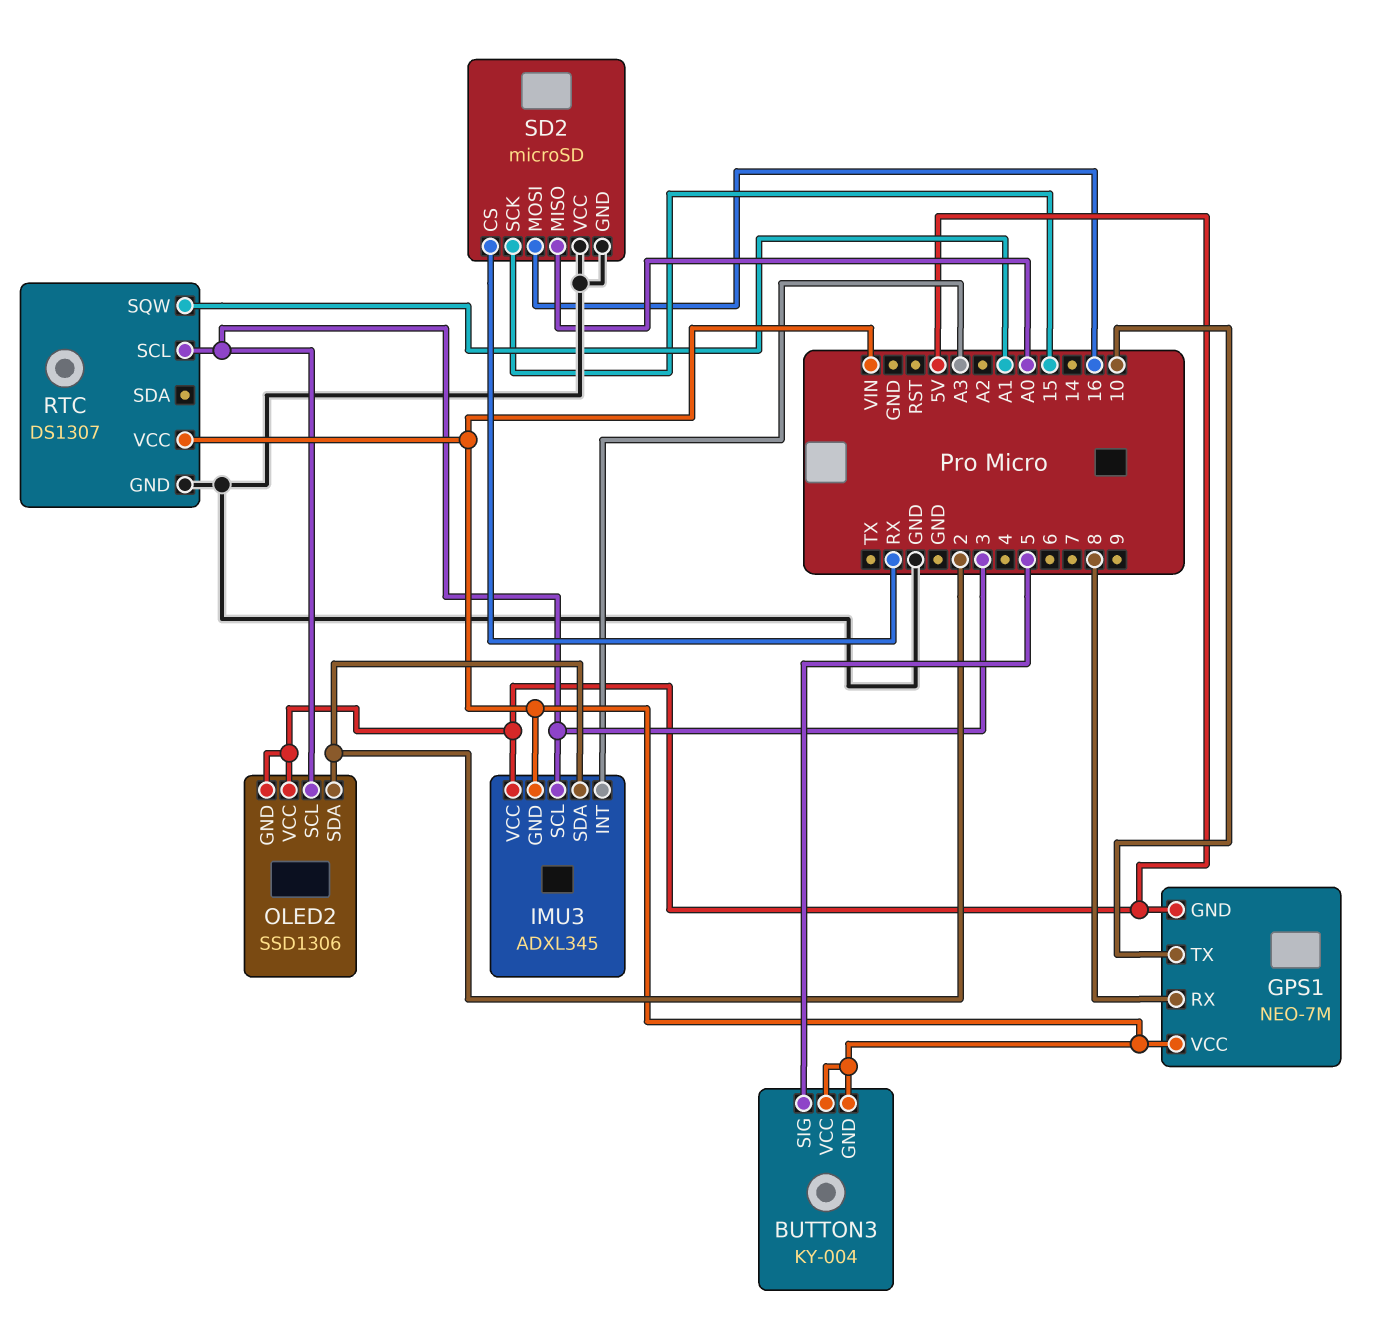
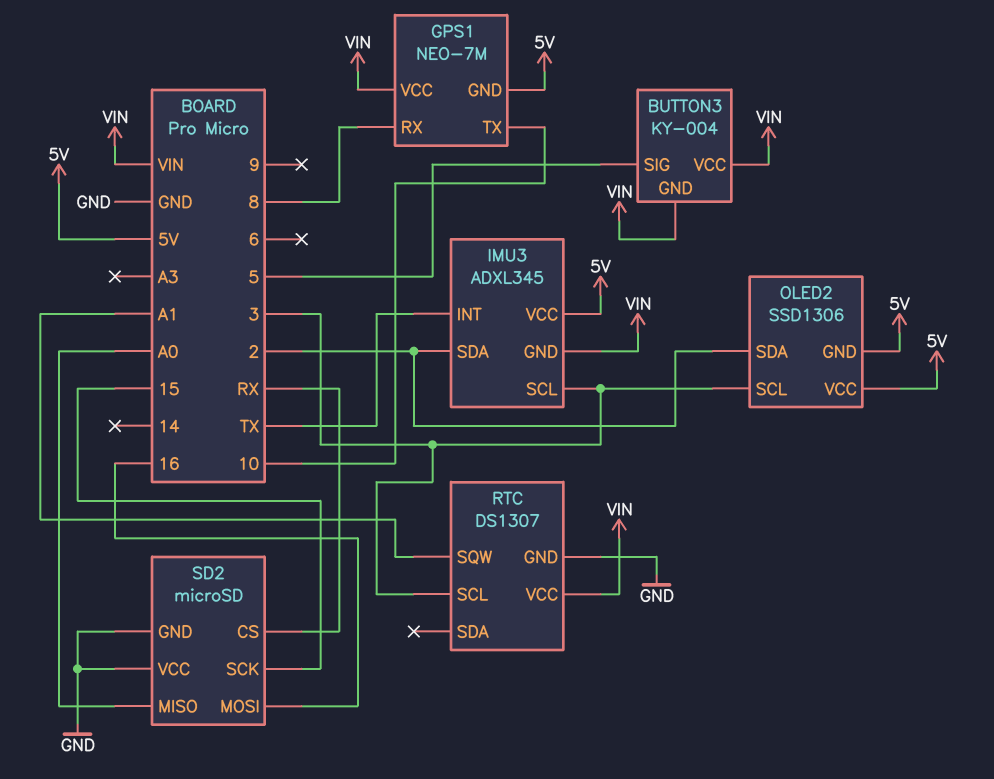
IMU3 pin INT: A3 -> TX

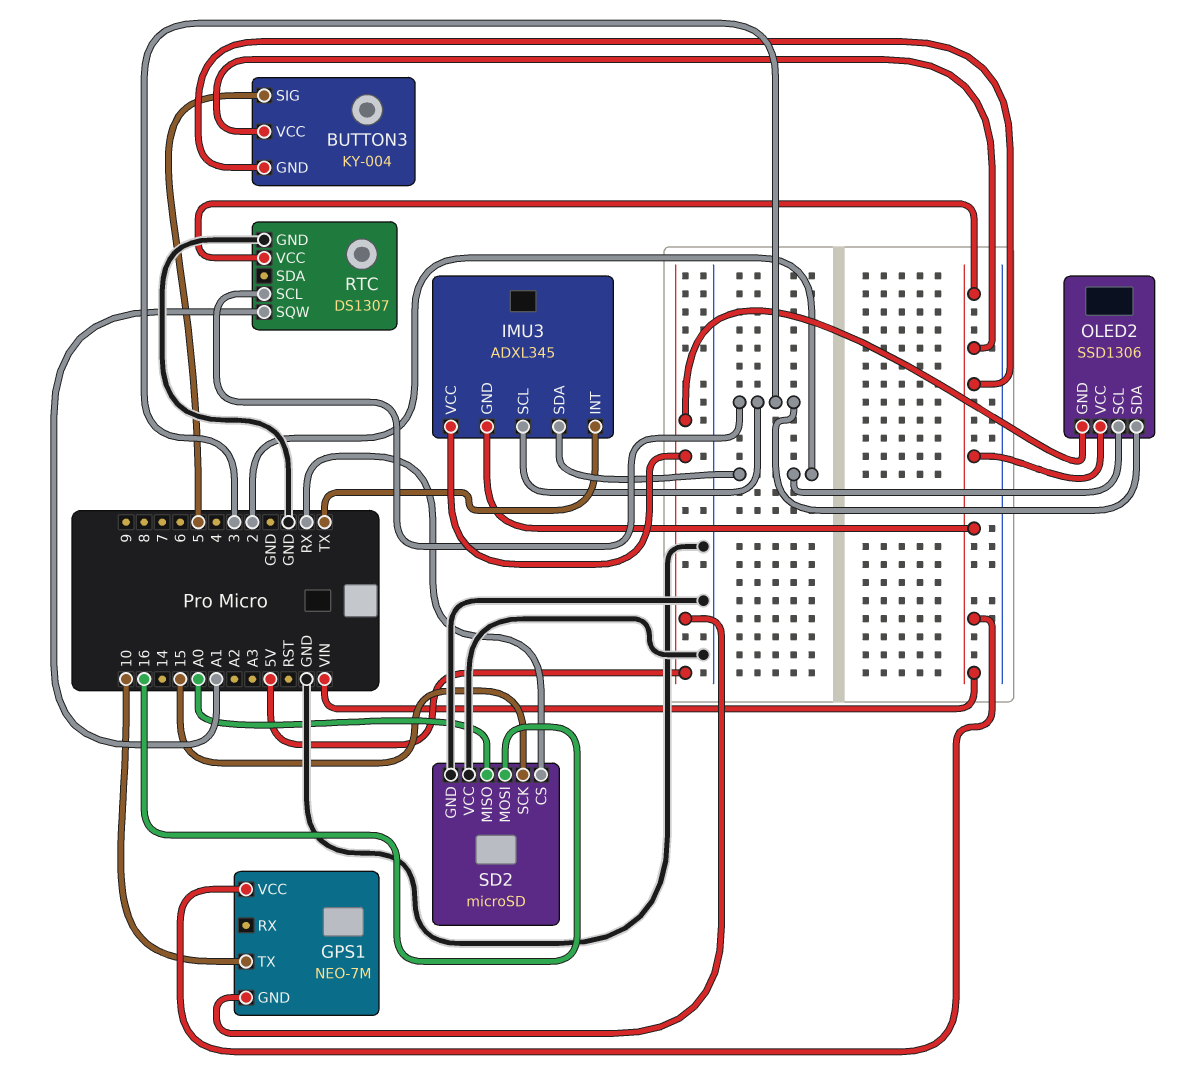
GPS1 pin RX: 8 -> none
OLED2 pin SCL: 3 -> 2
OLED2 pin SDA: 2 -> 3
OLED2 pin VCC: 5V -> VIN

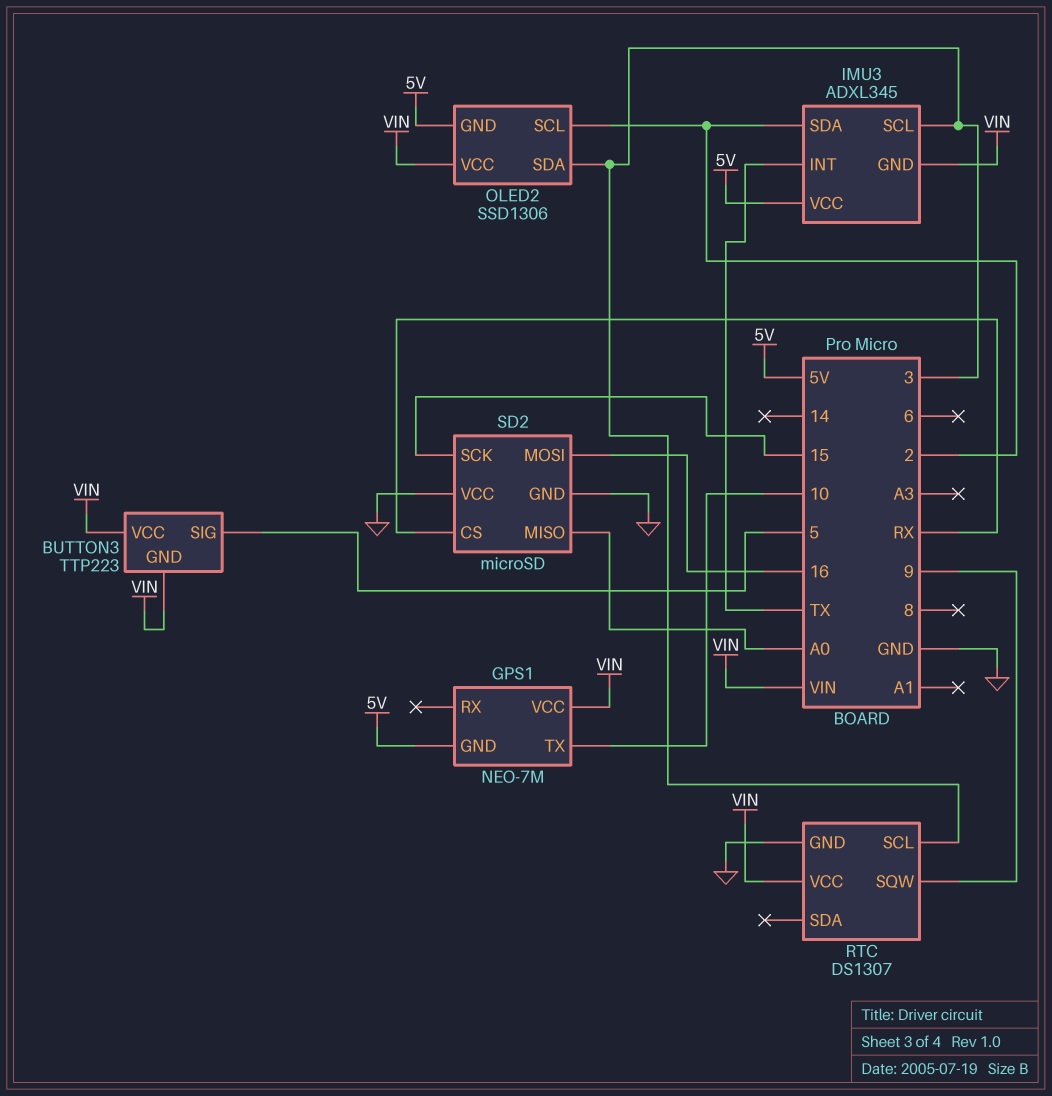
BUTTON3: KY-004 -> TTP223
RTC pin SQW: A1 -> 9

